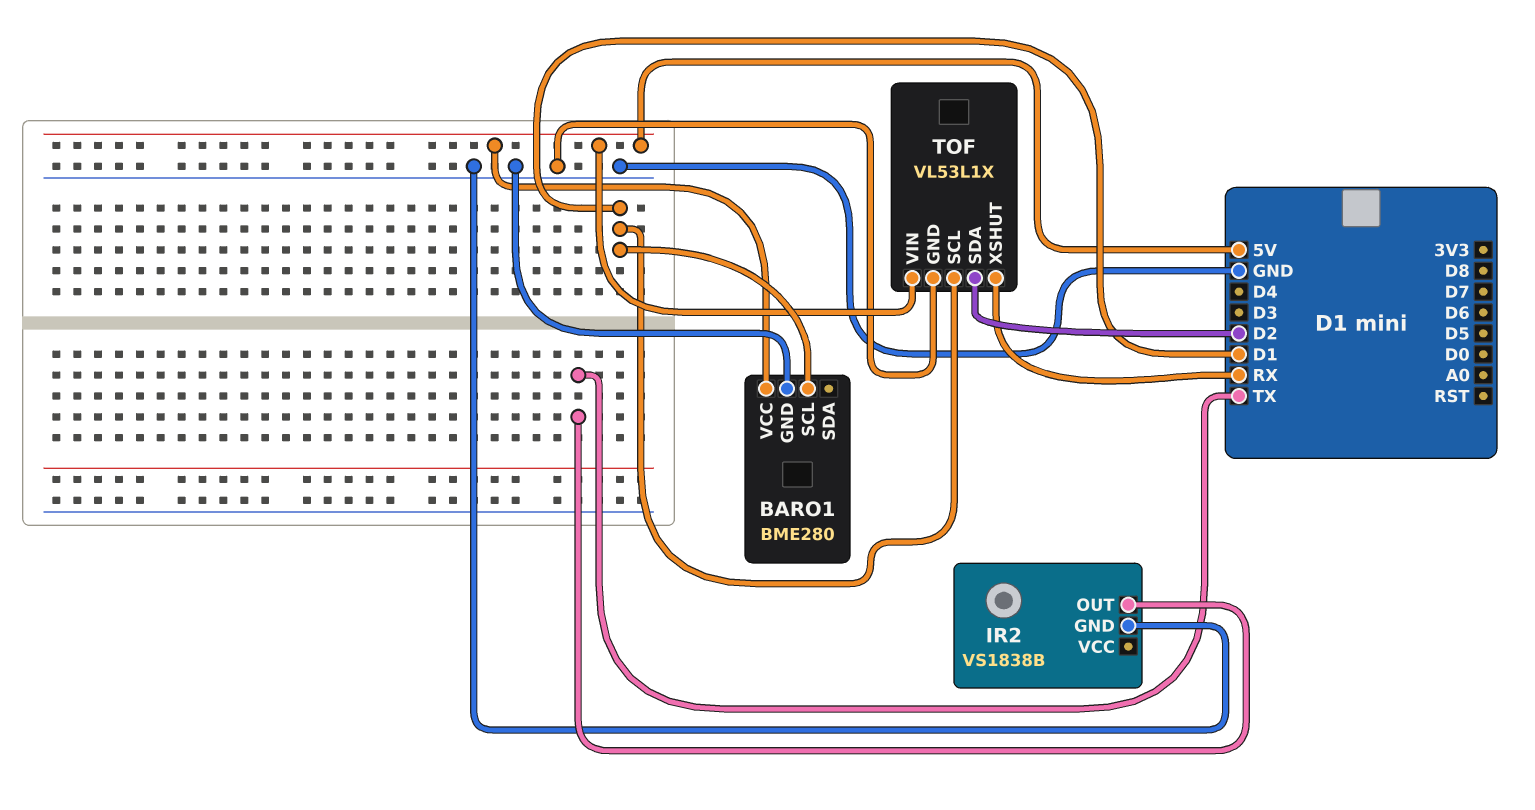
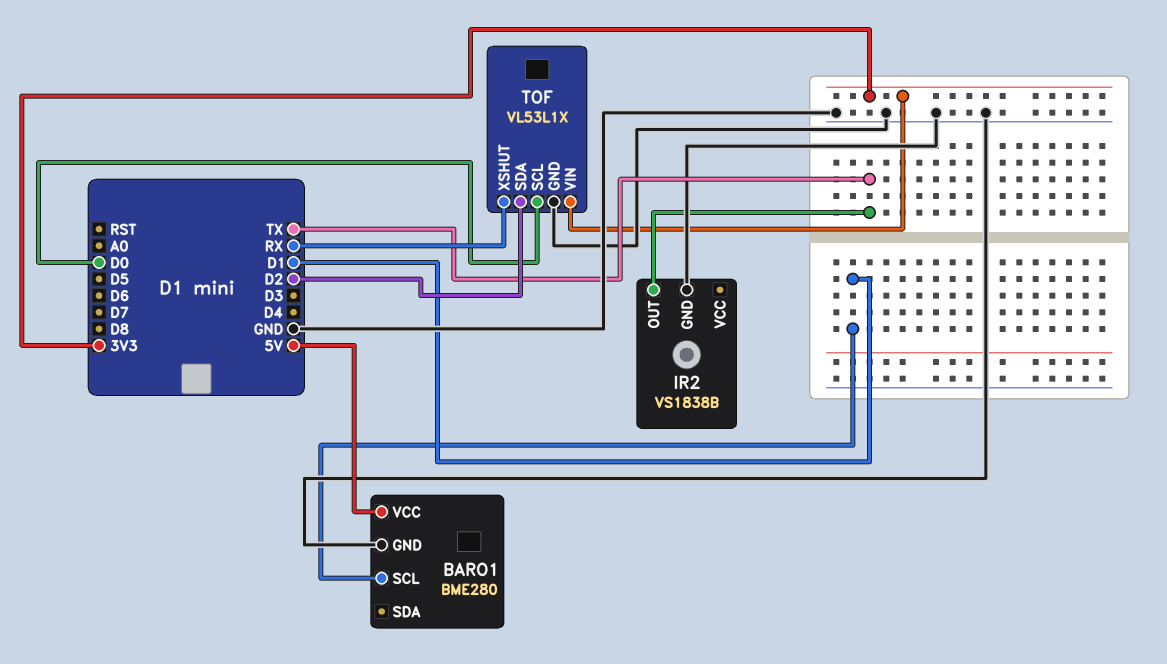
TOF pin SCL: D1 -> D0
TOF pin VIN: 5V -> 3V3

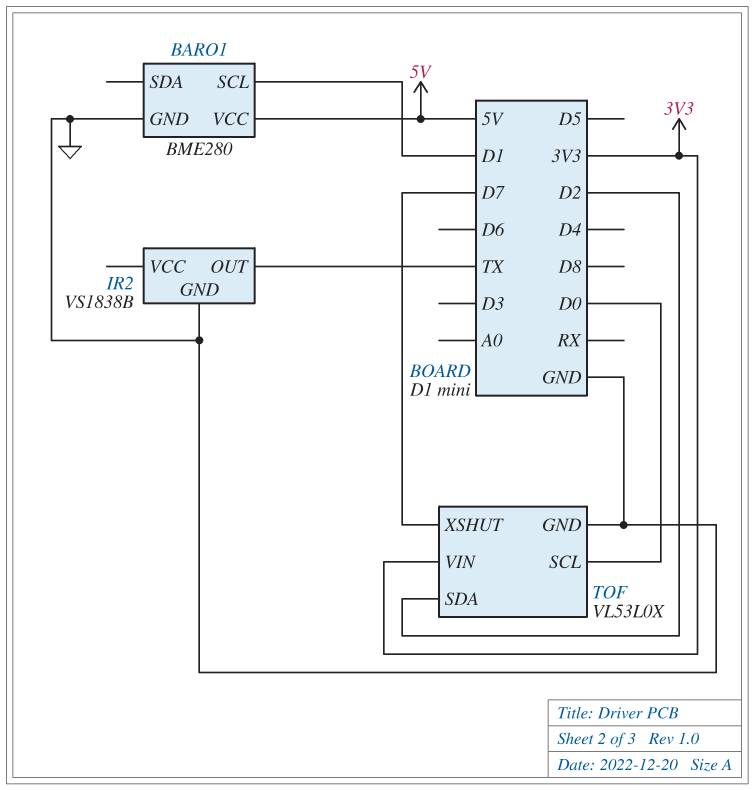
TOF: VL53L1X -> VL53L0X
TOF pin XSHUT: RX -> D7

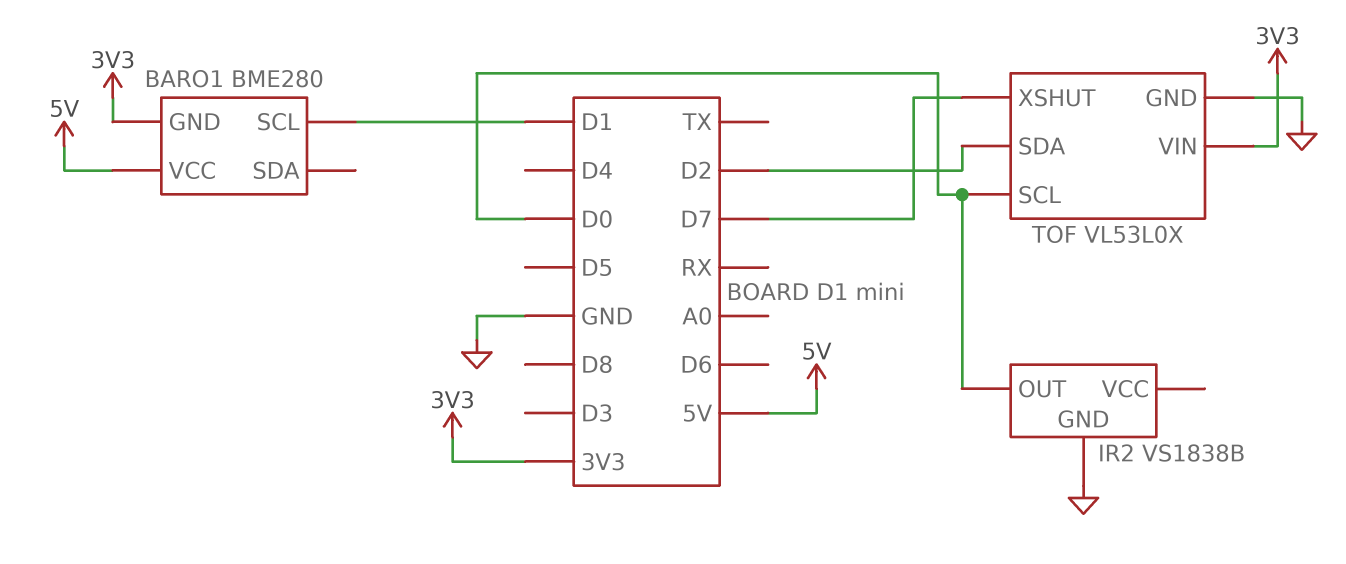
BARO1 pin GND: GND -> 3V3
IR2 pin OUT: TX -> D0

